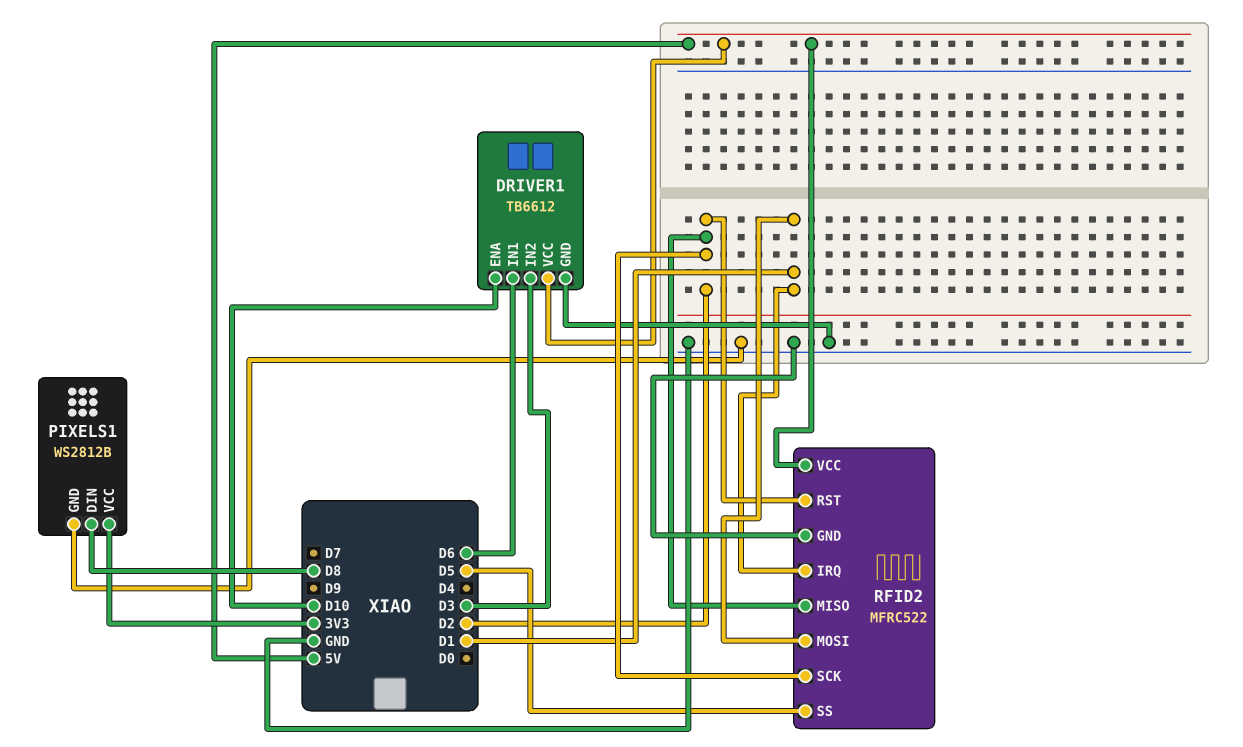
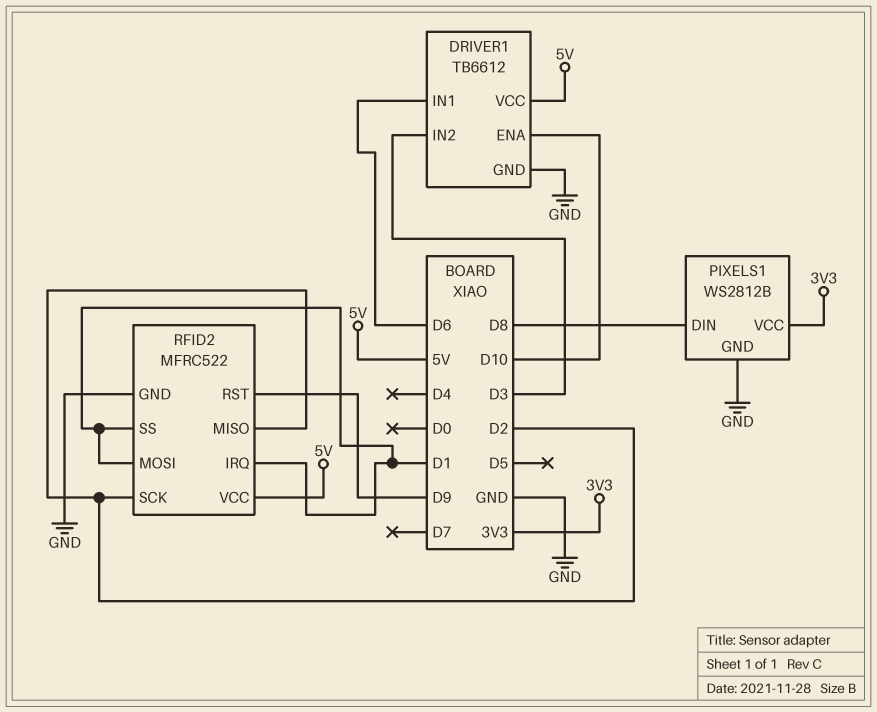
RFID2 pin RST: D2 -> D9
RFID2 pin SS: D5 -> D1

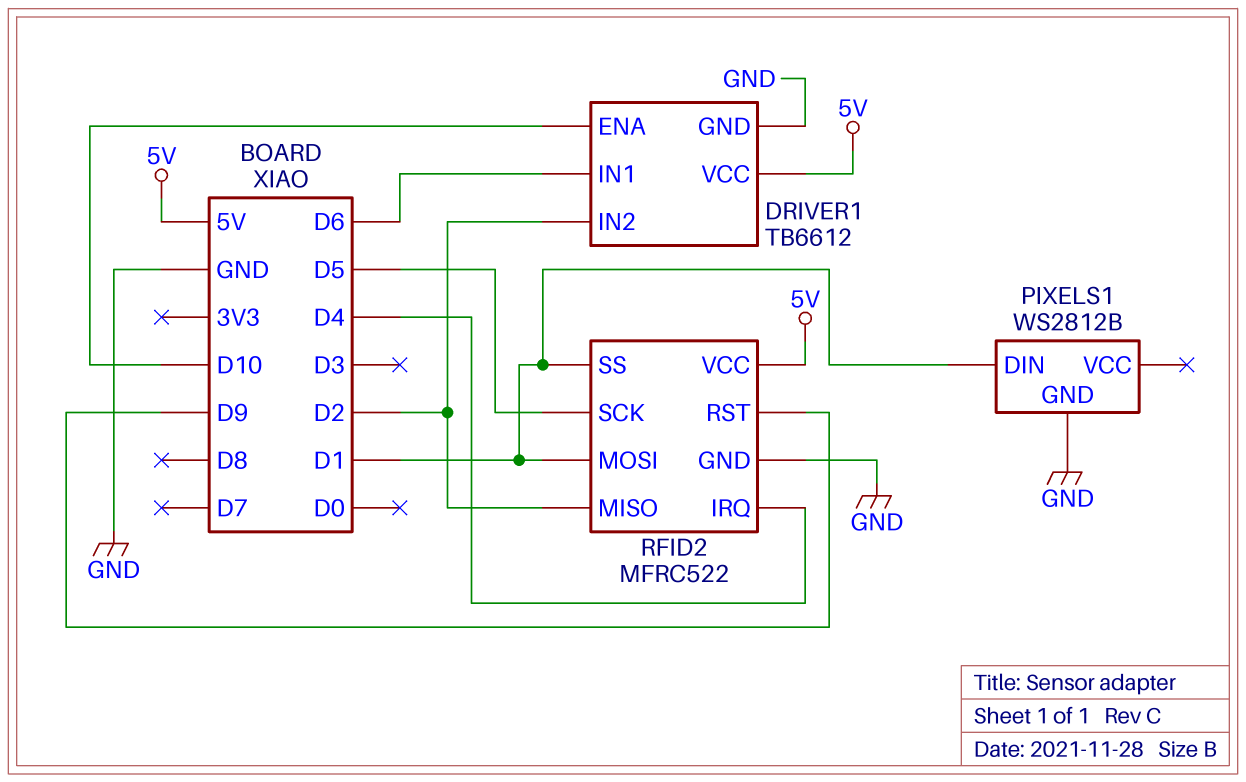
DRIVER1 pin IN2: D3 -> D2
PIXELS1 pin DIN: D8 -> D1
PIXELS1 pin VCC: 3V3 -> none
RFID2 pin IRQ: D1 -> D4
RFID2 pin SCK: D2 -> D5

